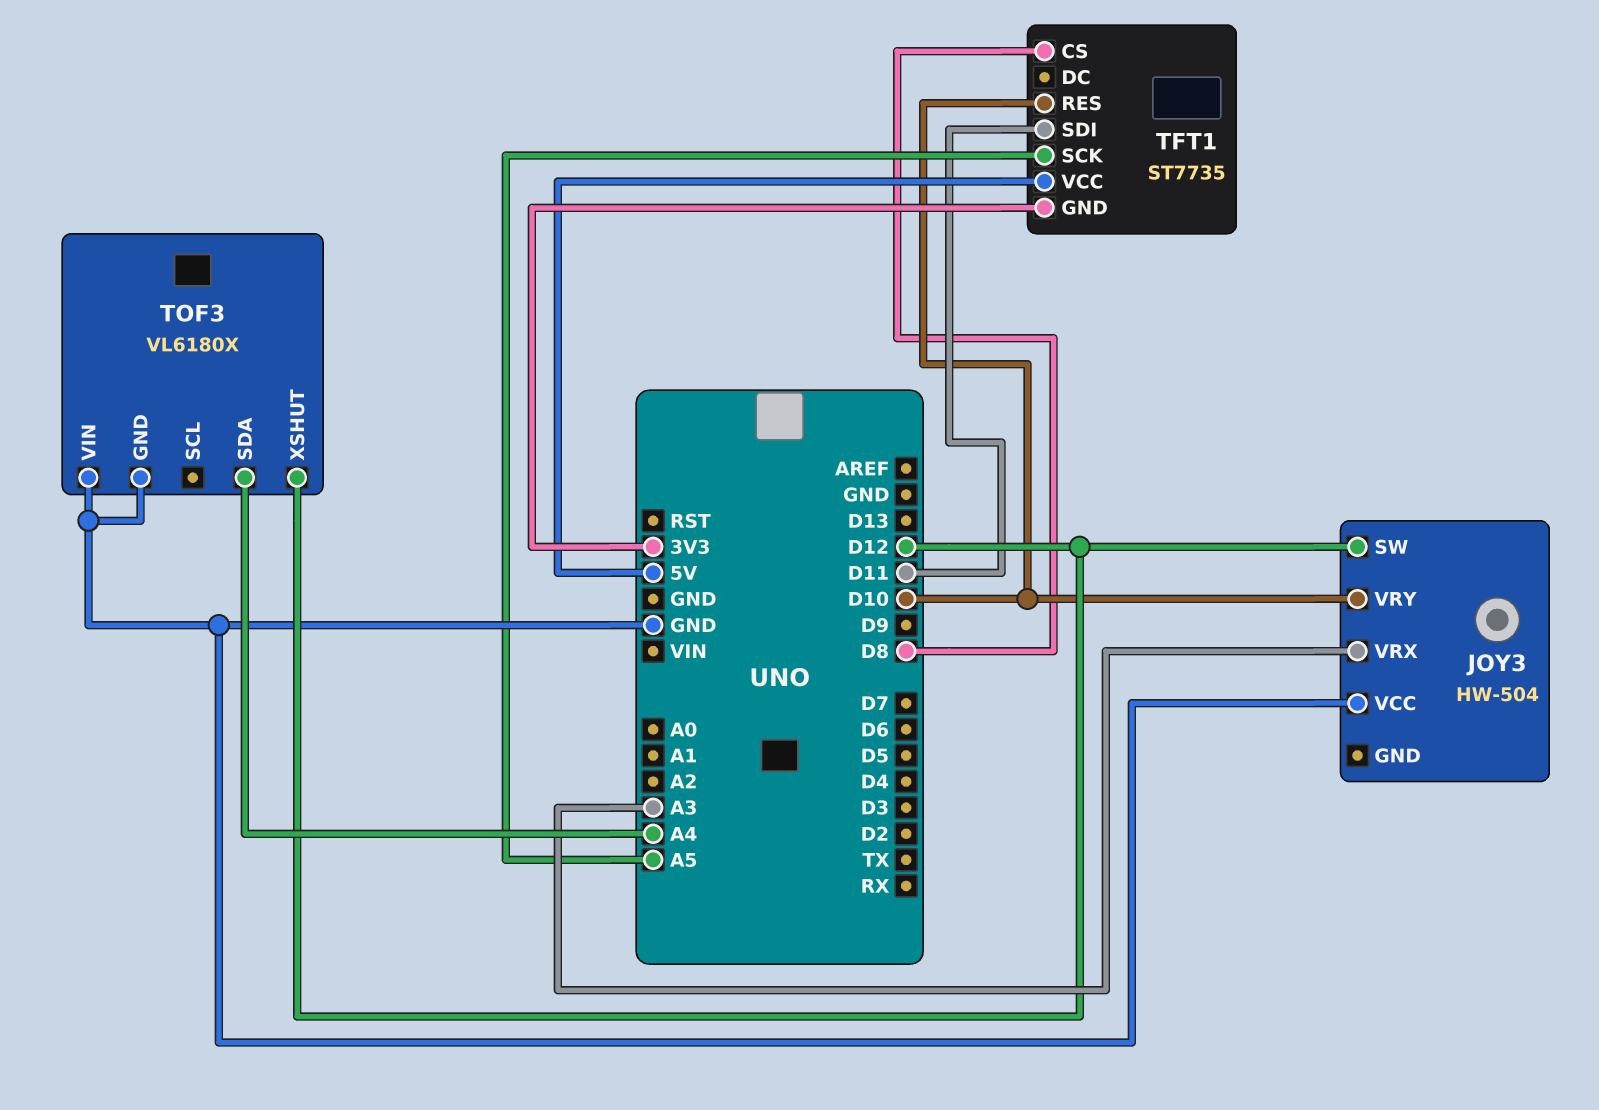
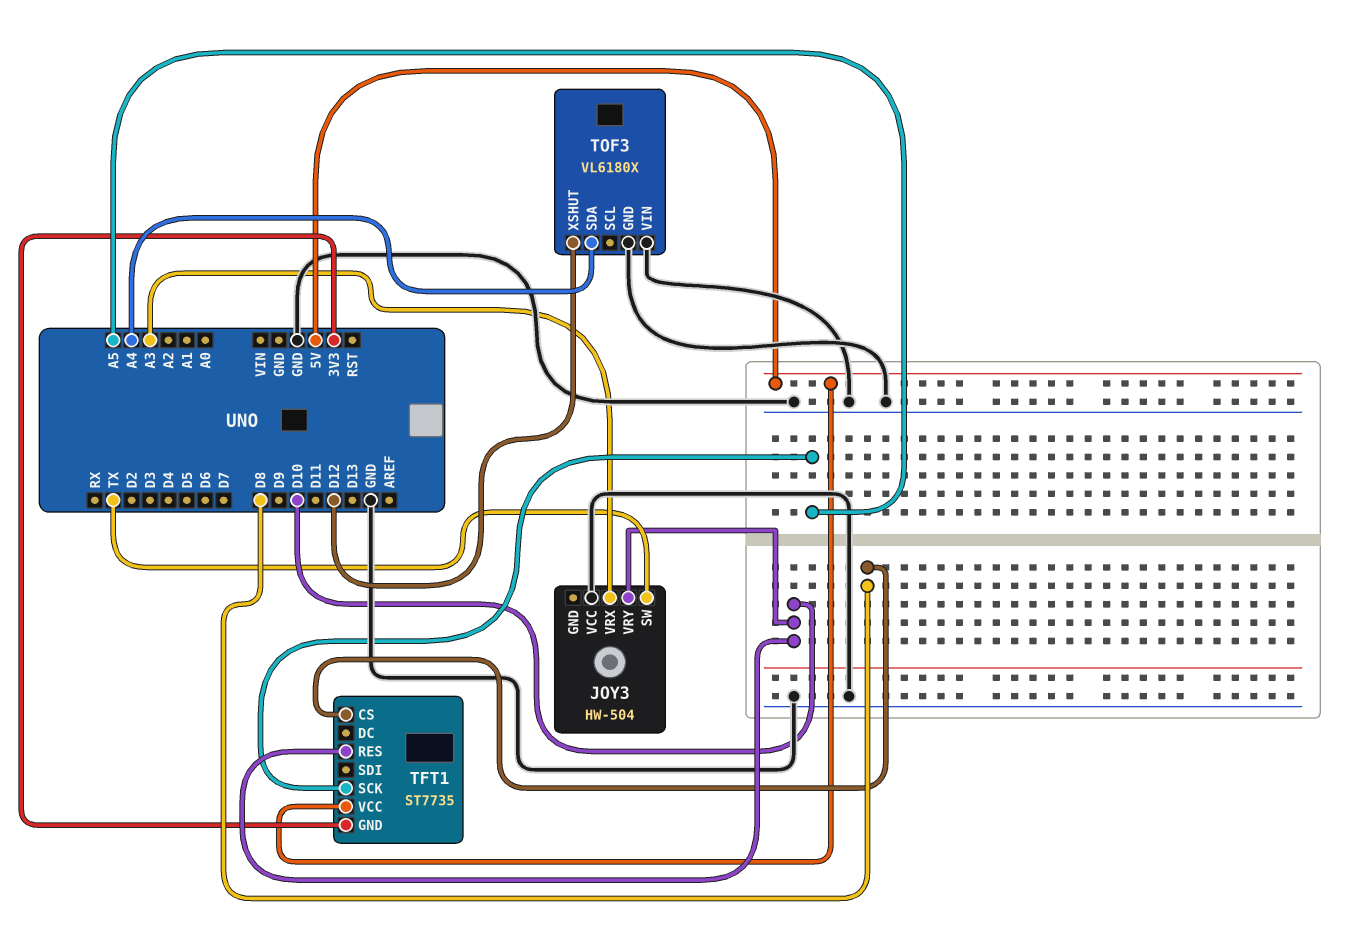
JOY3 pin SW: D12 -> TX
TFT1 pin SDI: D11 -> none

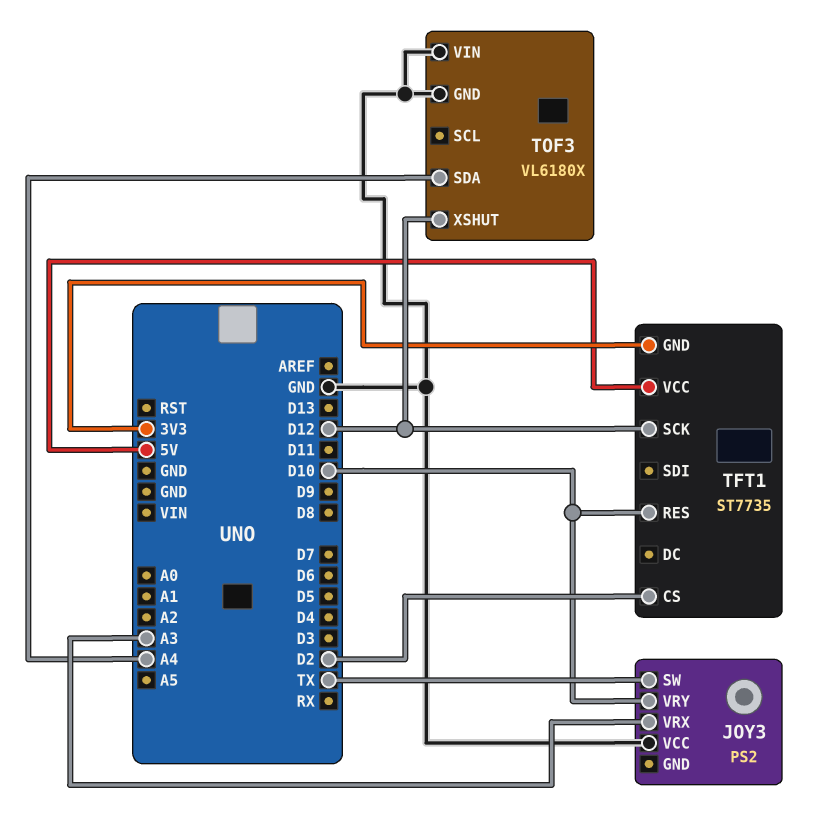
JOY3: HW-504 -> PS2
TFT1 pin CS: D8 -> D2
TFT1 pin SCK: A5 -> D12

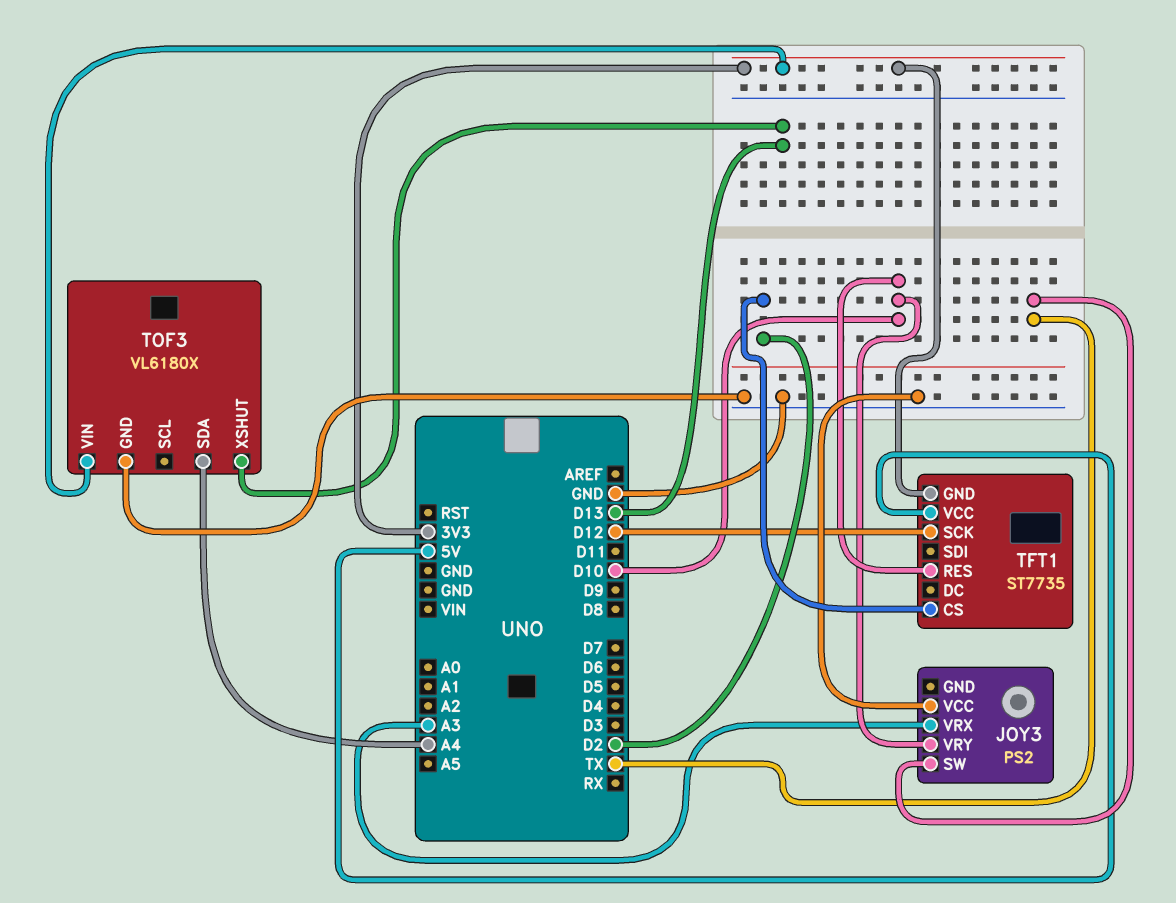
TOF3 pin VIN: GND -> 3V3
TOF3 pin XSHUT: D12 -> D13

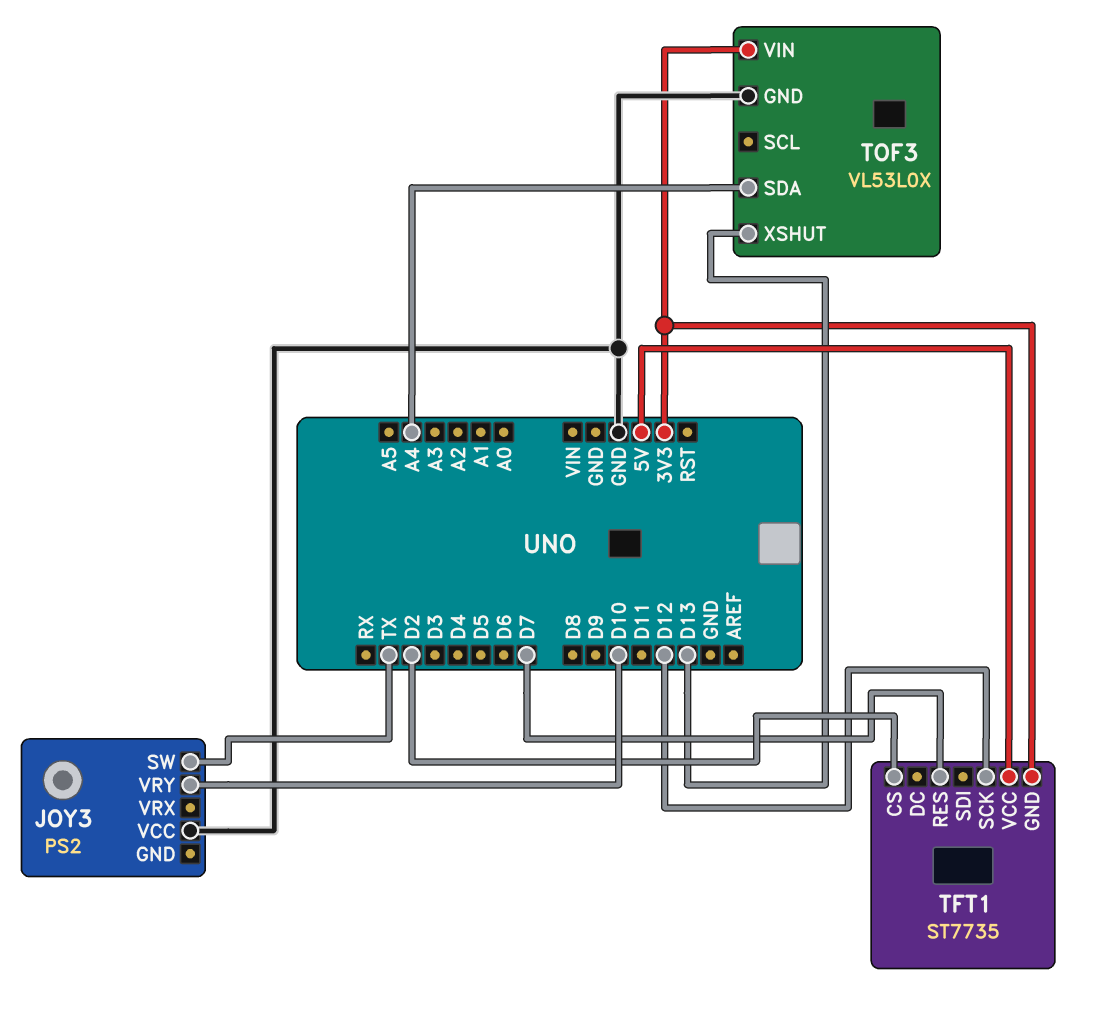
JOY3 pin VRX: A3 -> none
TFT1 pin RES: D10 -> D7
TOF3: VL6180X -> VL53L0X

